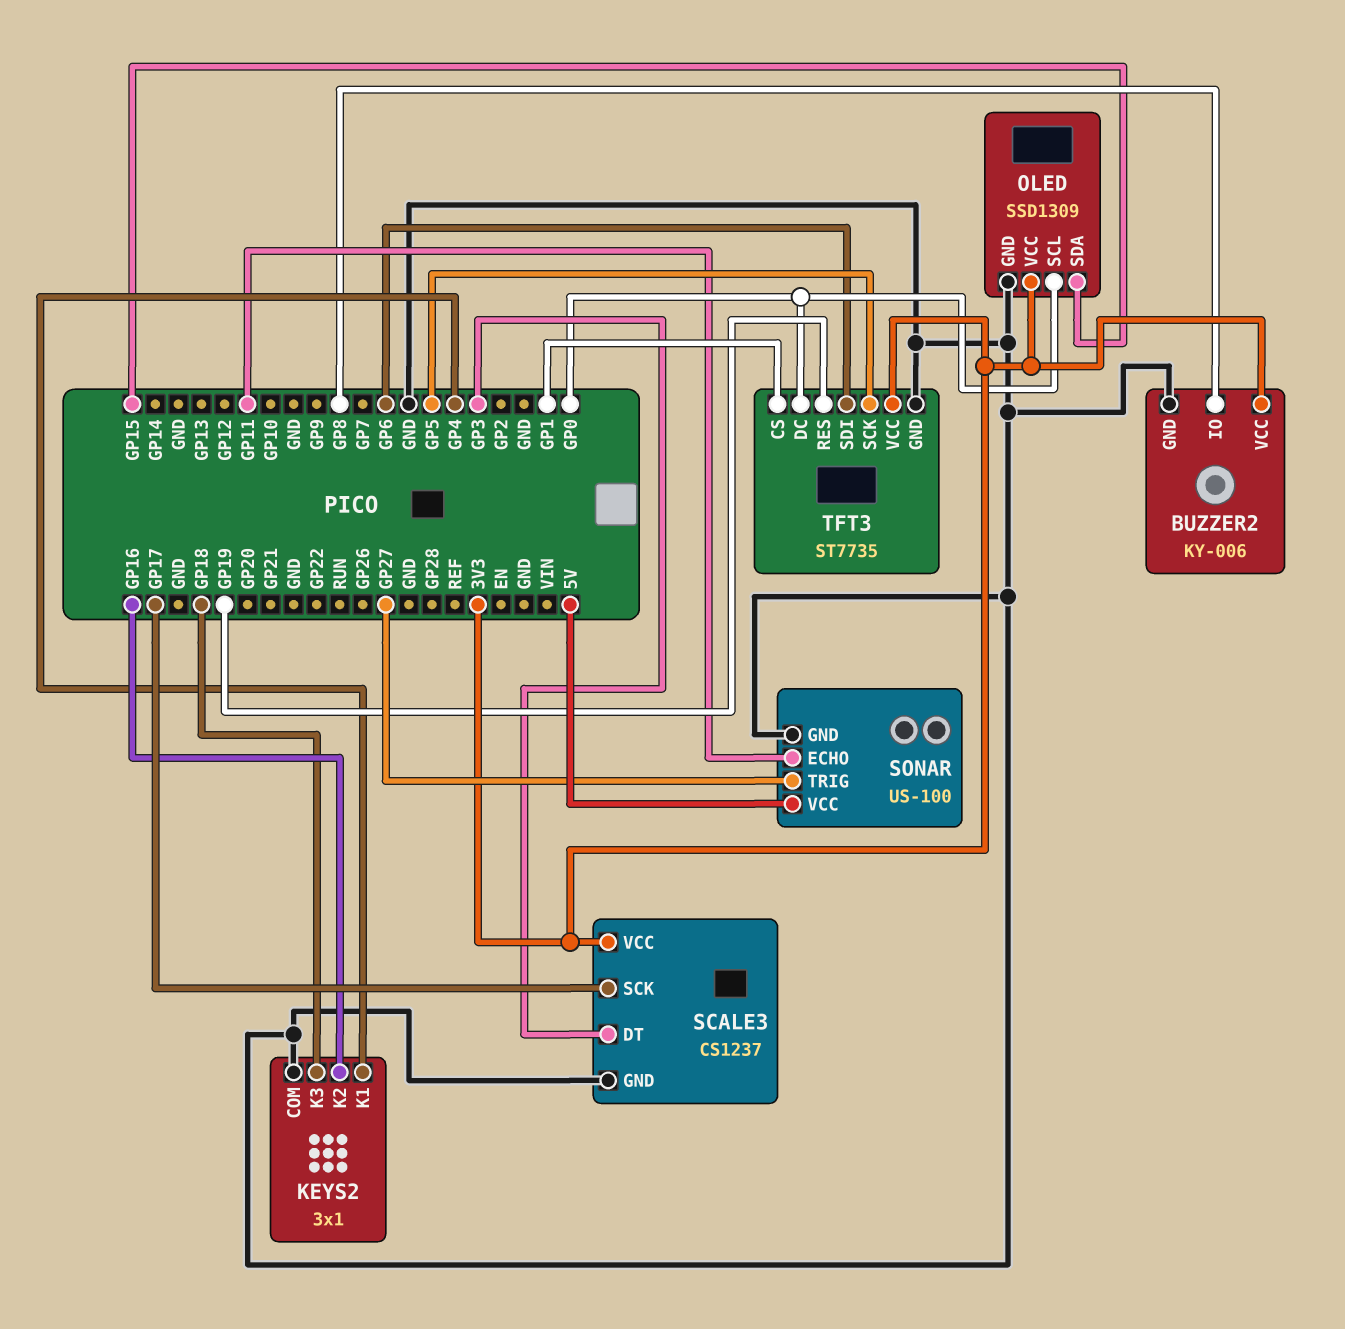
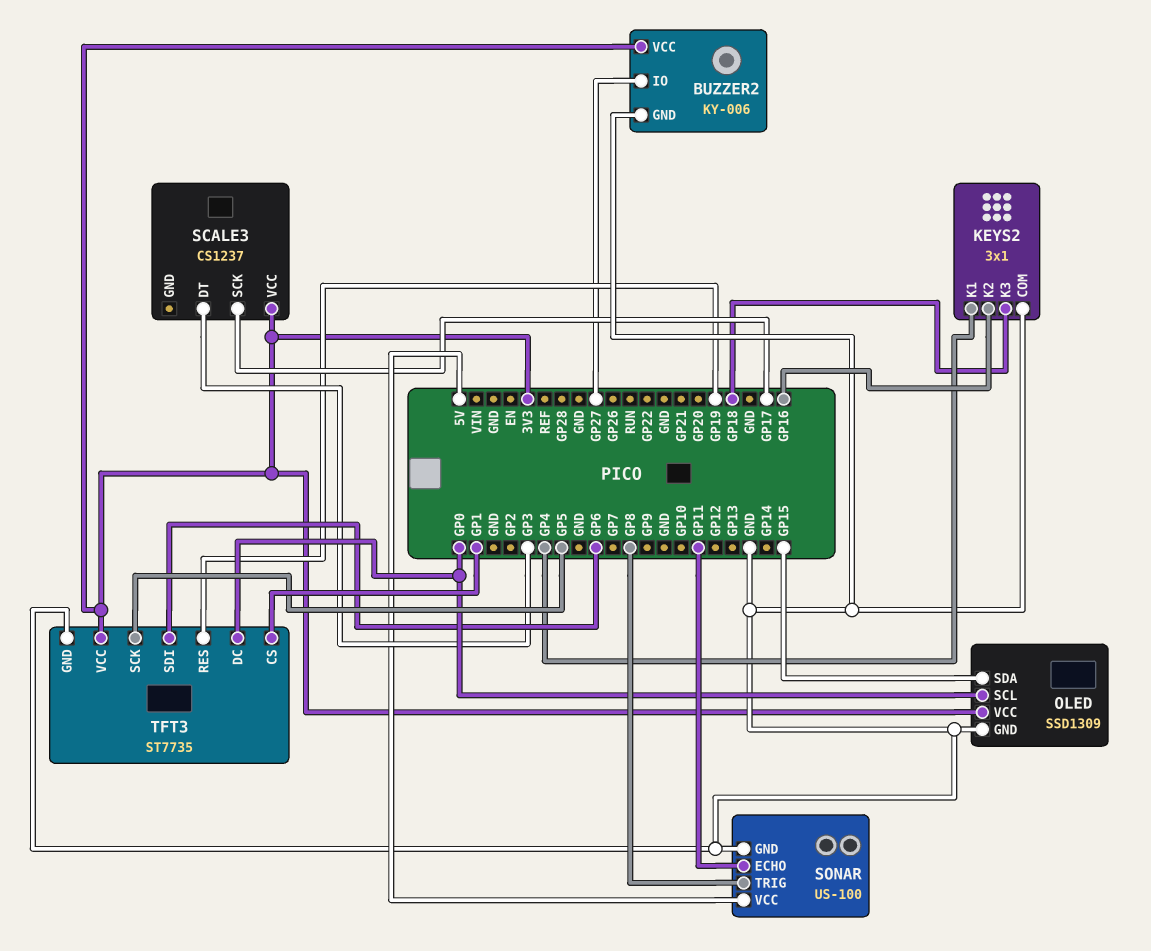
BUZZER2 pin IO: GP8 -> GP27
SCALE3 pin GND: GND -> none
SONAR pin TRIG: GP27 -> GP8

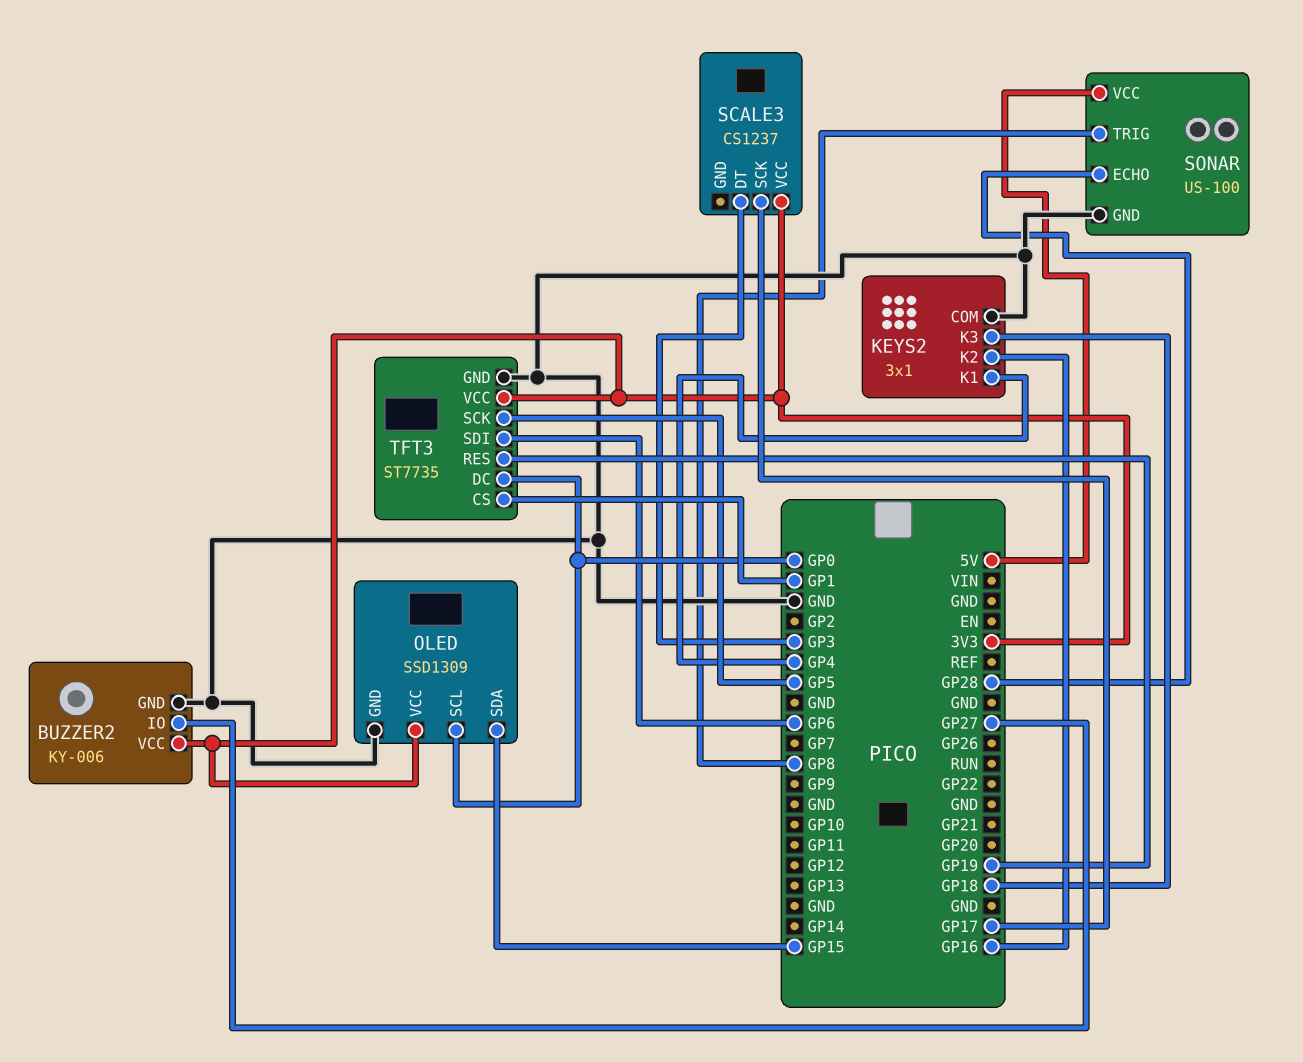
SONAR pin ECHO: GP11 -> GP28

